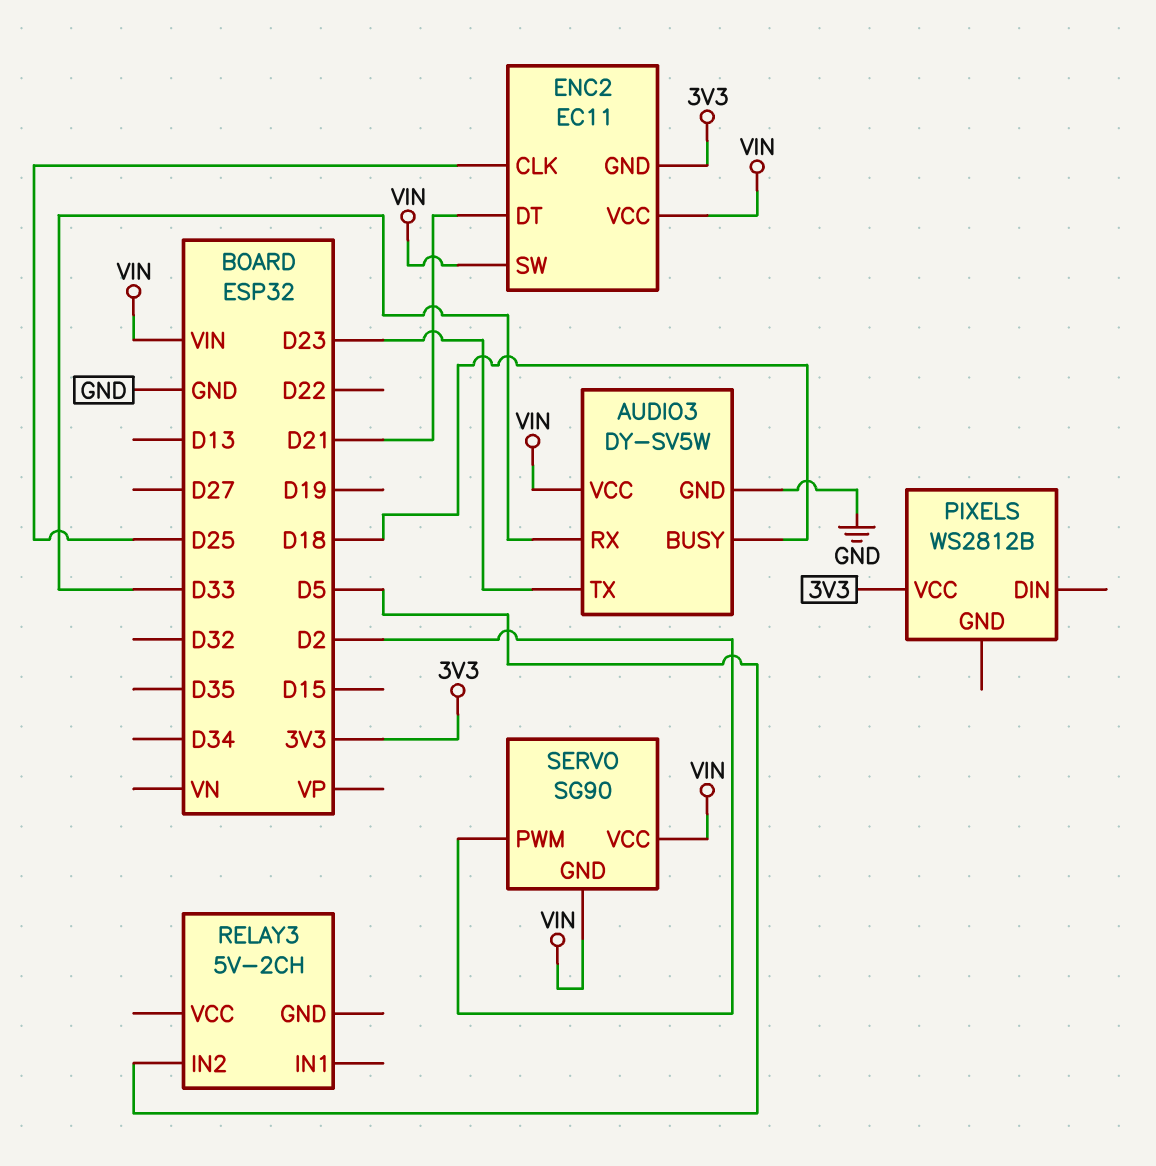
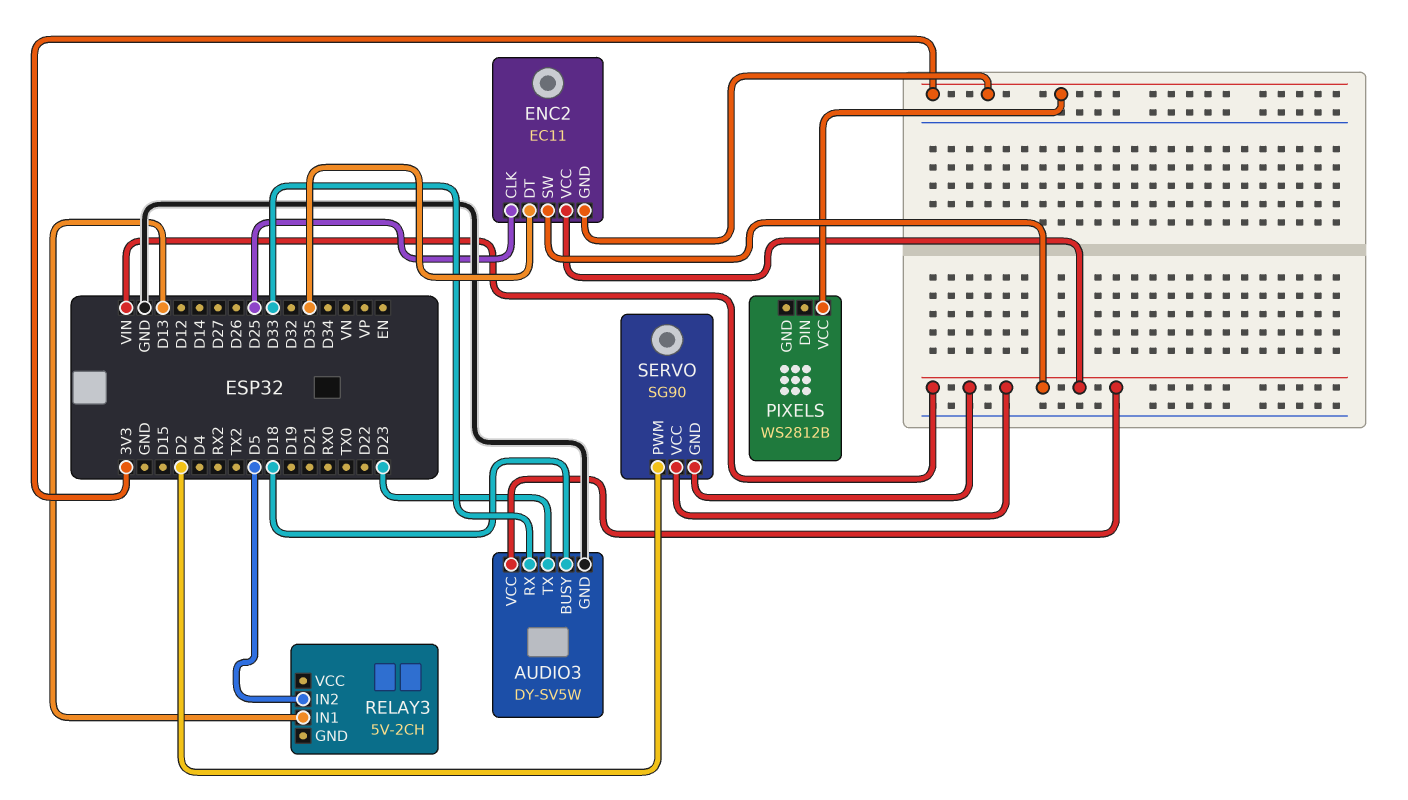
ENC2 pin DT: D21 -> D35
RELAY3 pin IN1: none -> D13

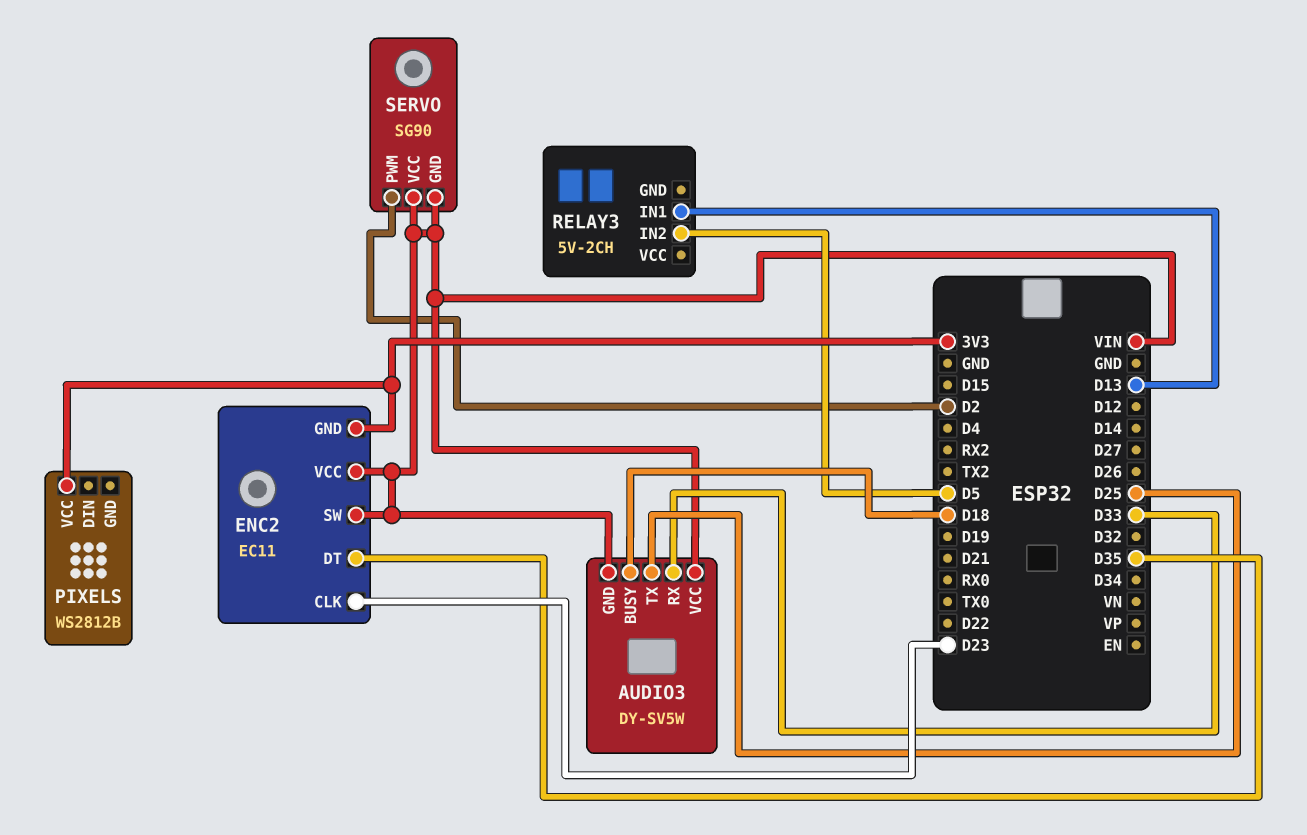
AUDIO3 pin GND: GND -> VIN
AUDIO3 pin TX: D23 -> D25
ENC2 pin CLK: D25 -> D23

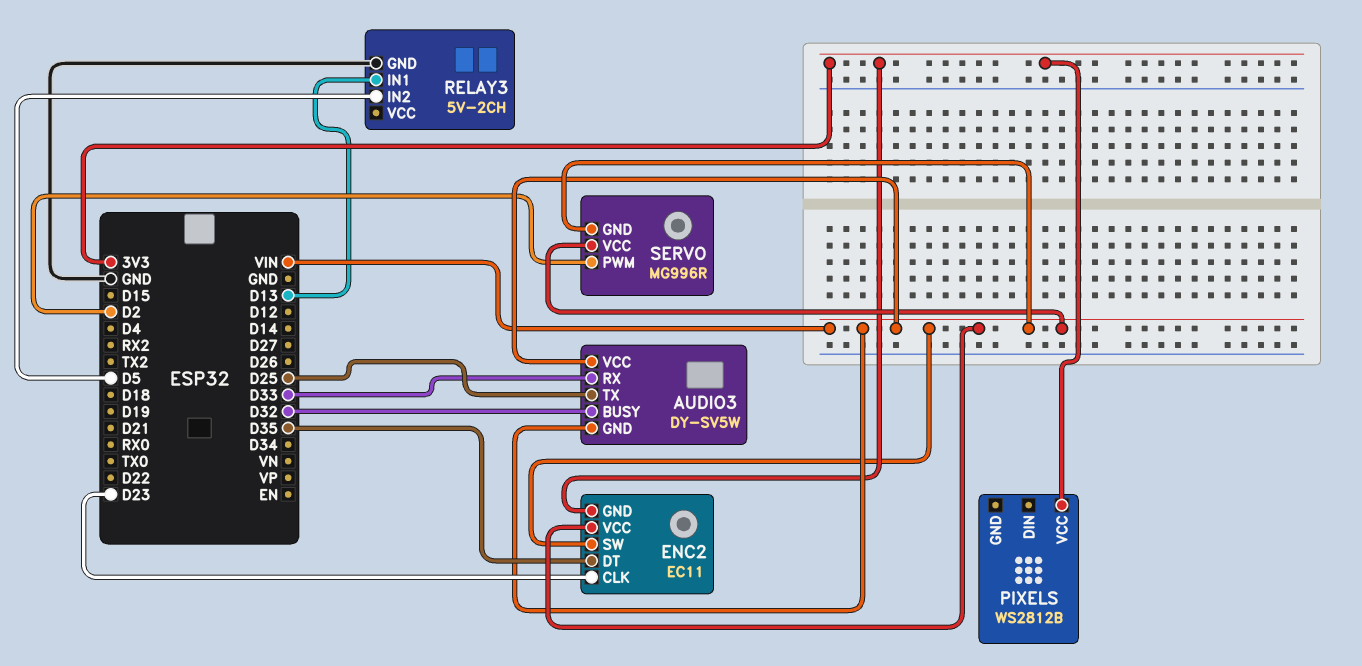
AUDIO3 pin BUSY: D18 -> D32
RELAY3 pin GND: none -> GND
SERVO: SG90 -> MG996R

